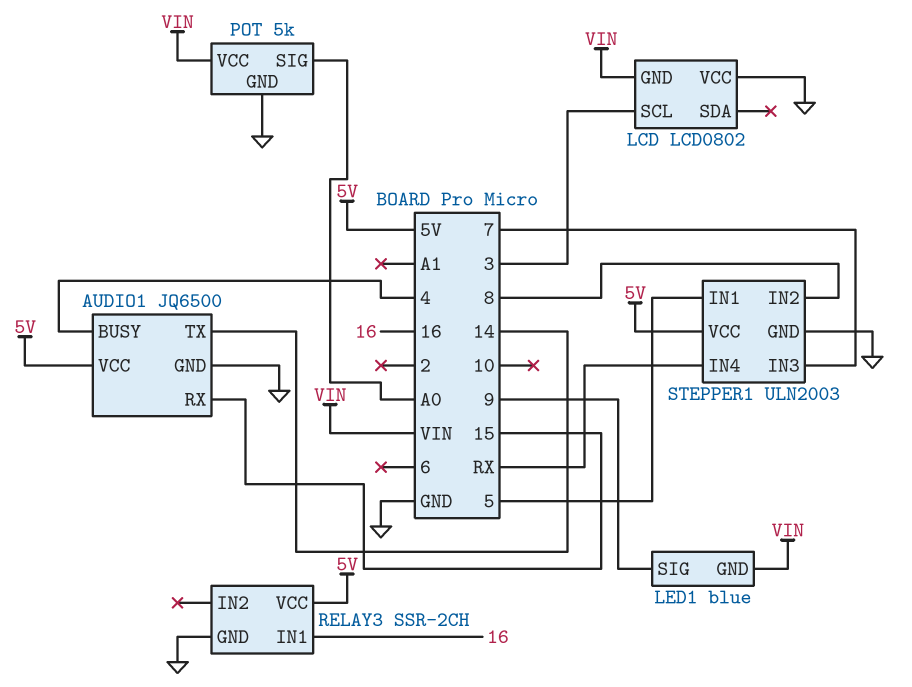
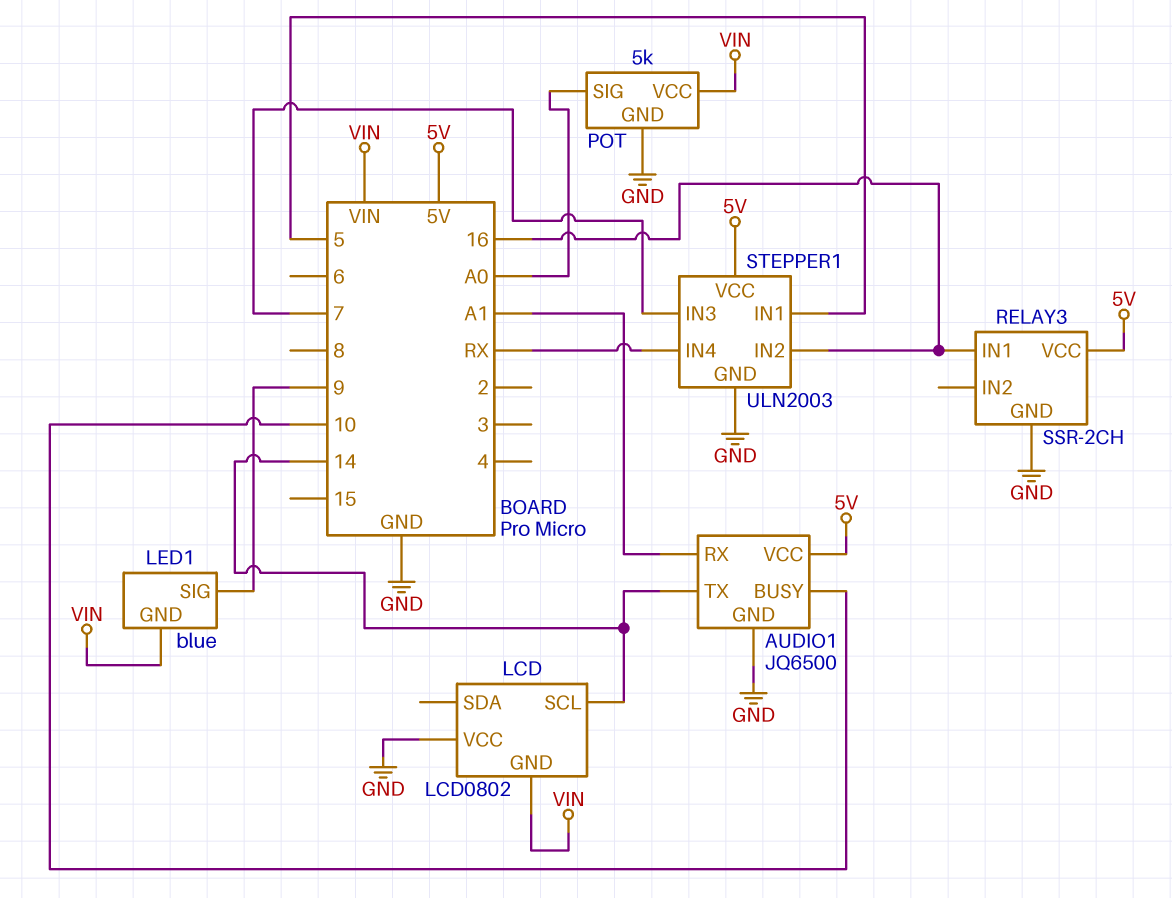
AUDIO1 pin BUSY: 4 -> 10
AUDIO1 pin RX: 15 -> A1
LCD pin SCL: 3 -> 14
STEPPER1 pin IN2: 8 -> 16

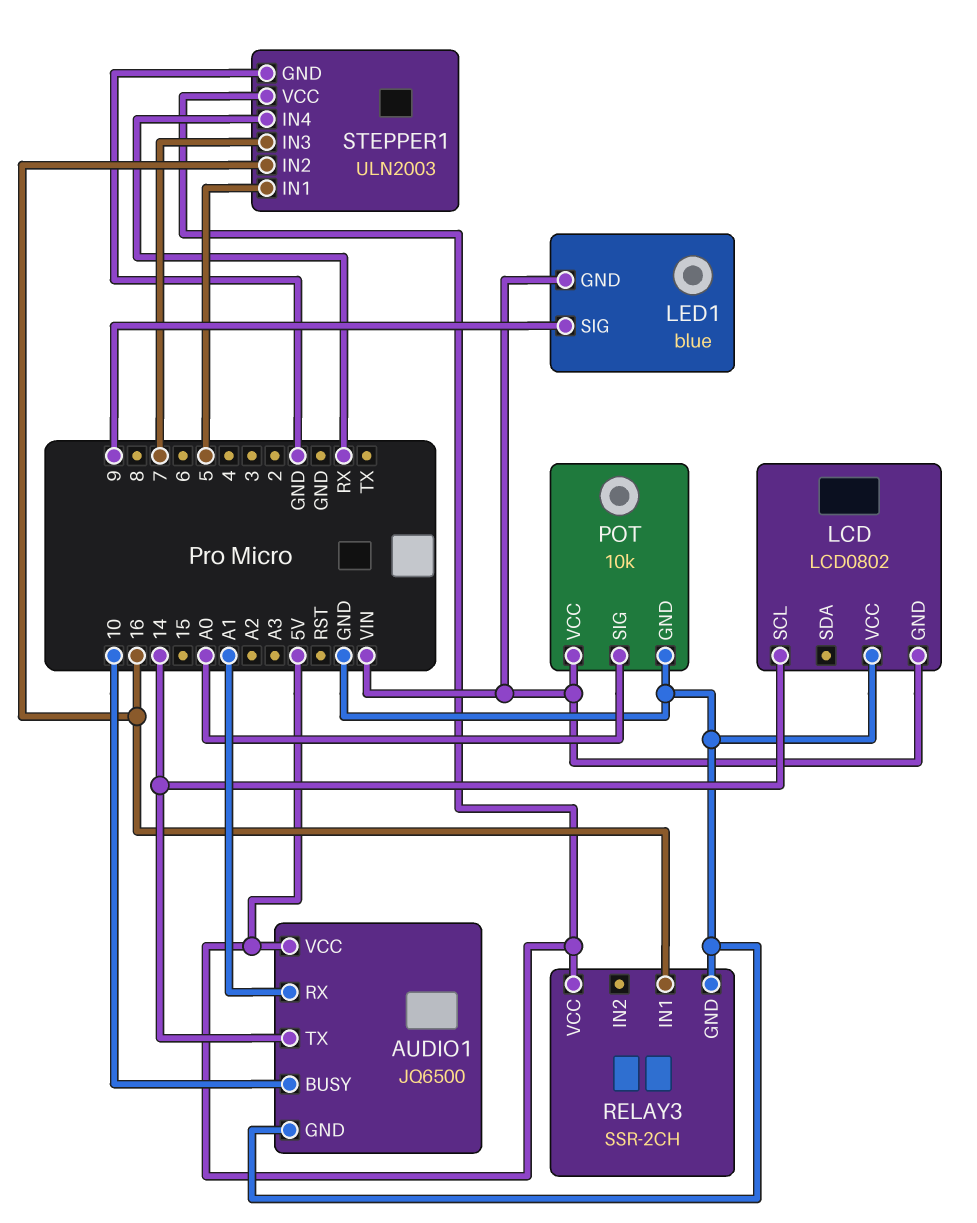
POT: 5k -> 10k

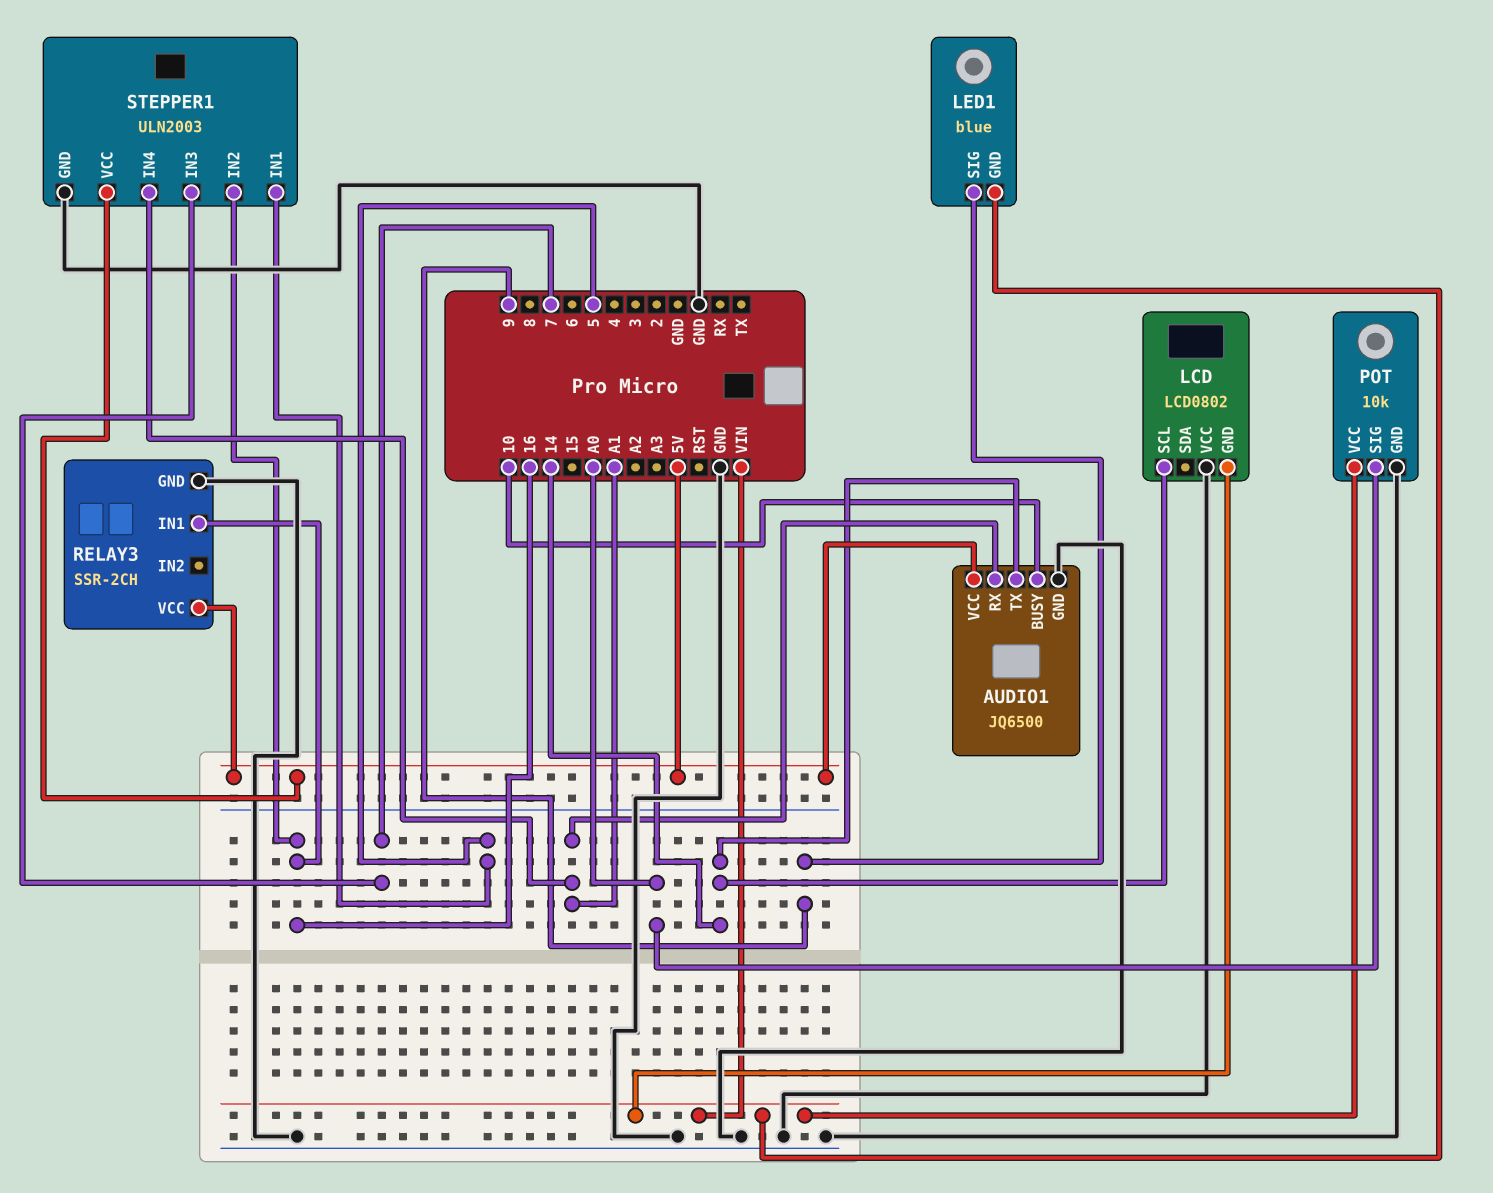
STEPPER1 pin IN4: RX -> A1

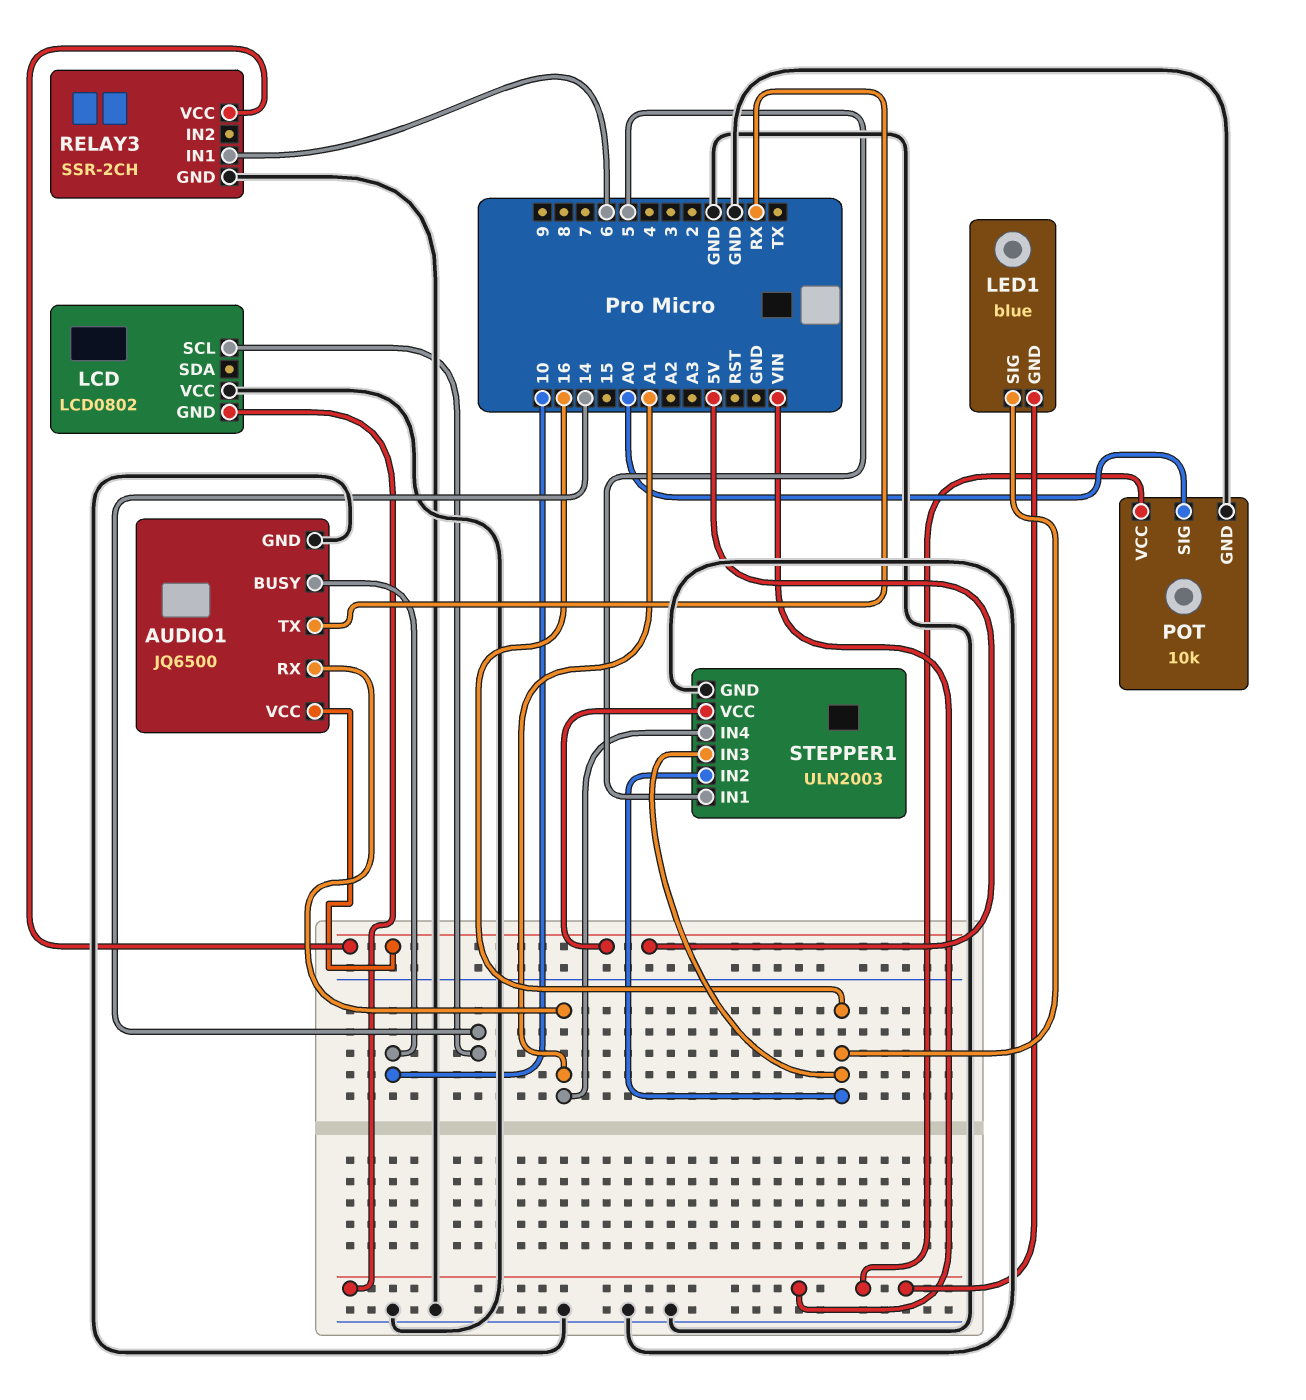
AUDIO1 pin TX: 14 -> RX
LED1 pin SIG: 9 -> 16
RELAY3 pin IN1: 16 -> 6
STEPPER1 pin IN3: 7 -> 16

